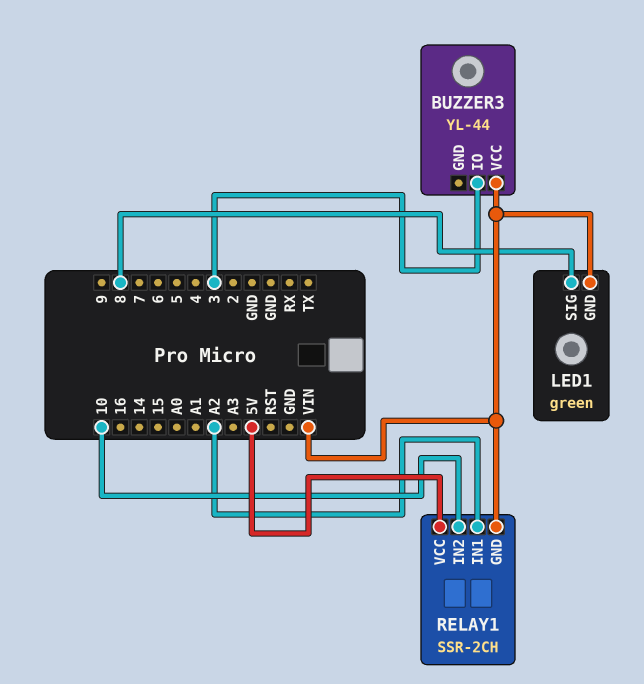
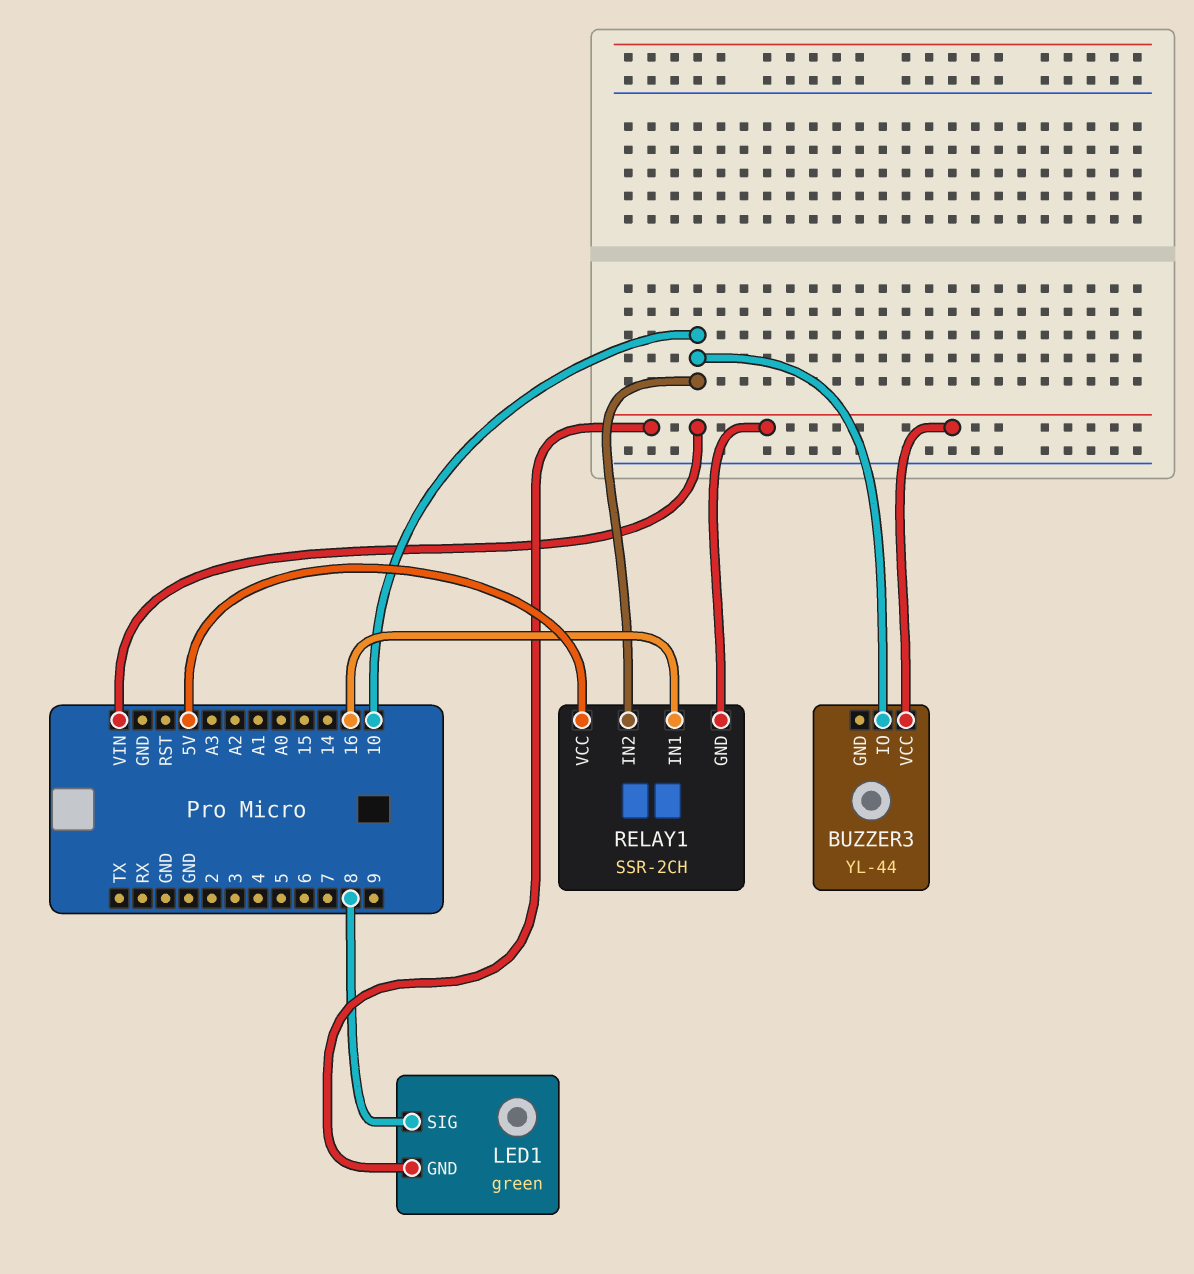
BUZZER3 pin IO: 3 -> 10
RELAY1 pin IN1: A2 -> 16

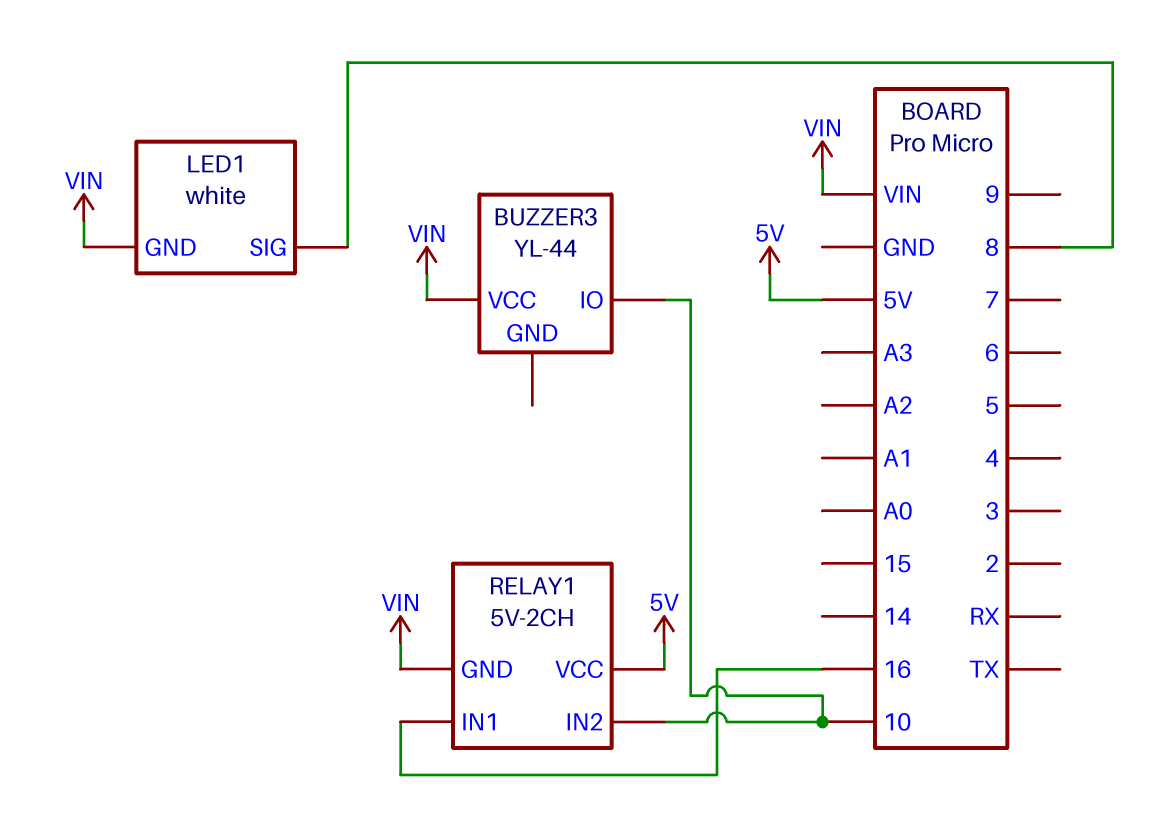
LED1: green -> white
RELAY1: SSR-2CH -> 5V-2CH

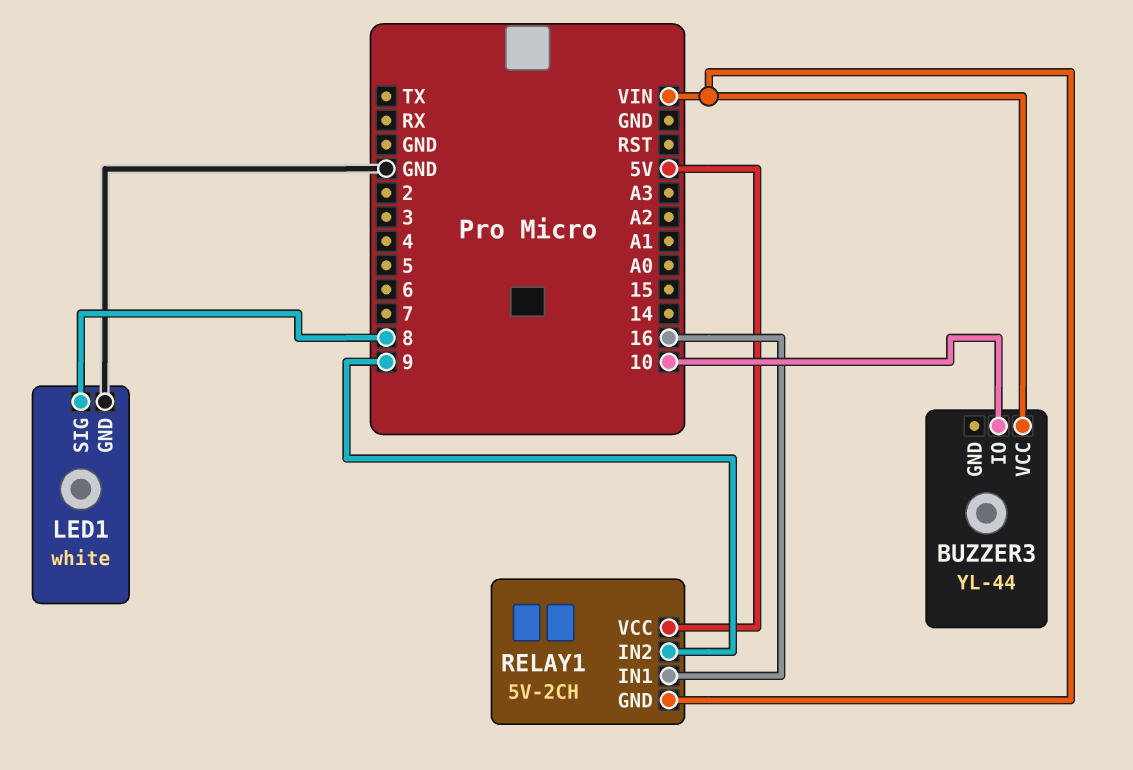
LED1 pin GND: VIN -> GND
RELAY1 pin IN2: 10 -> 9

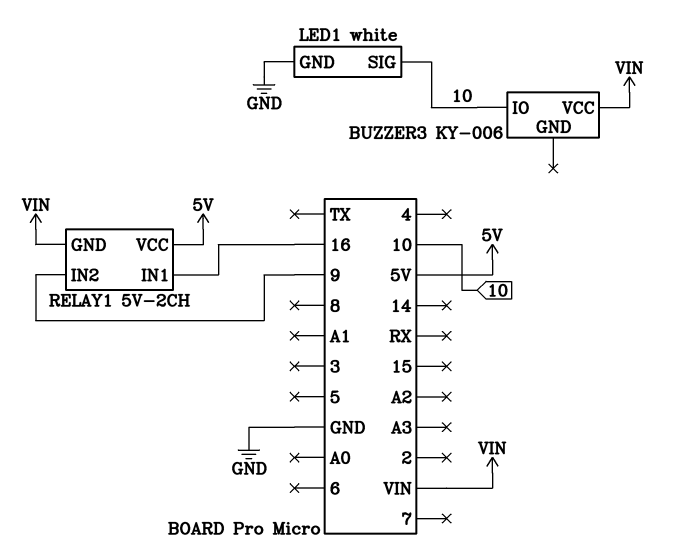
BUZZER3: YL-44 -> KY-006
LED1 pin SIG: 8 -> 10

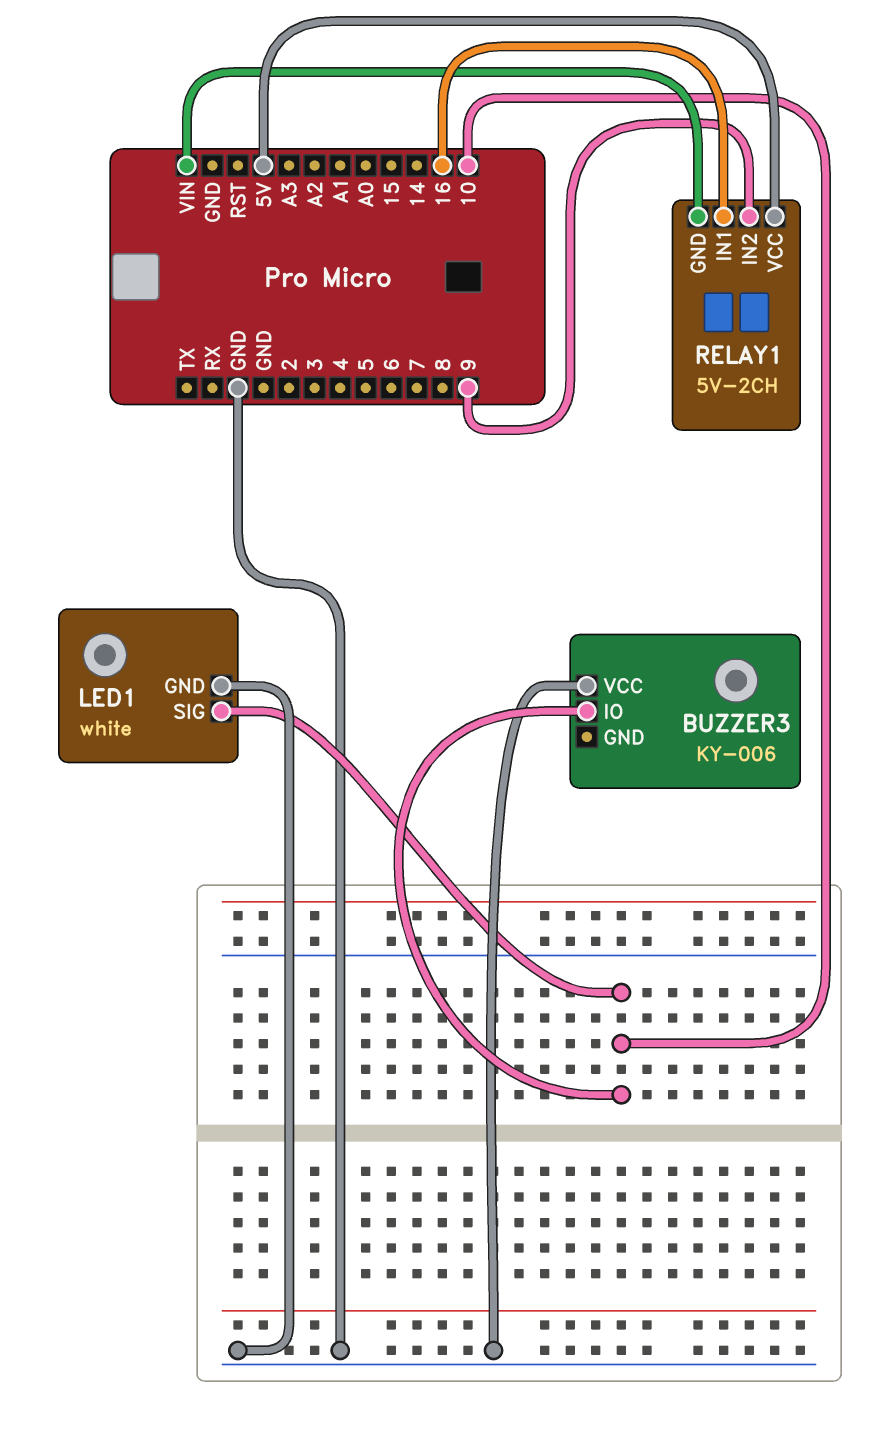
BUZZER3 pin VCC: VIN -> GND

